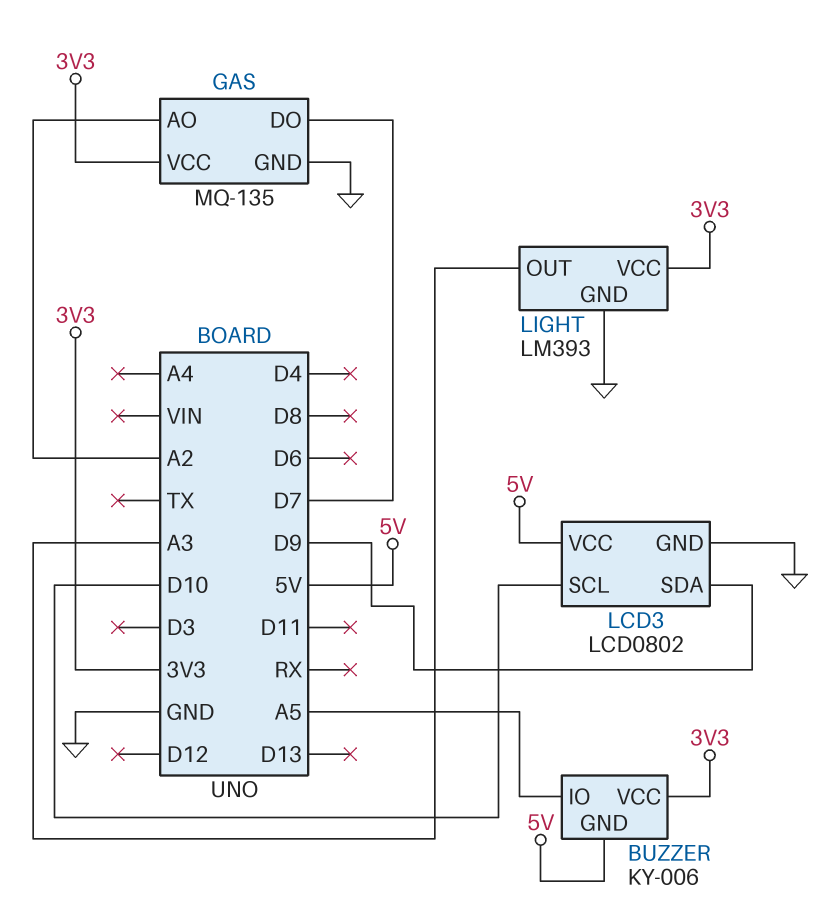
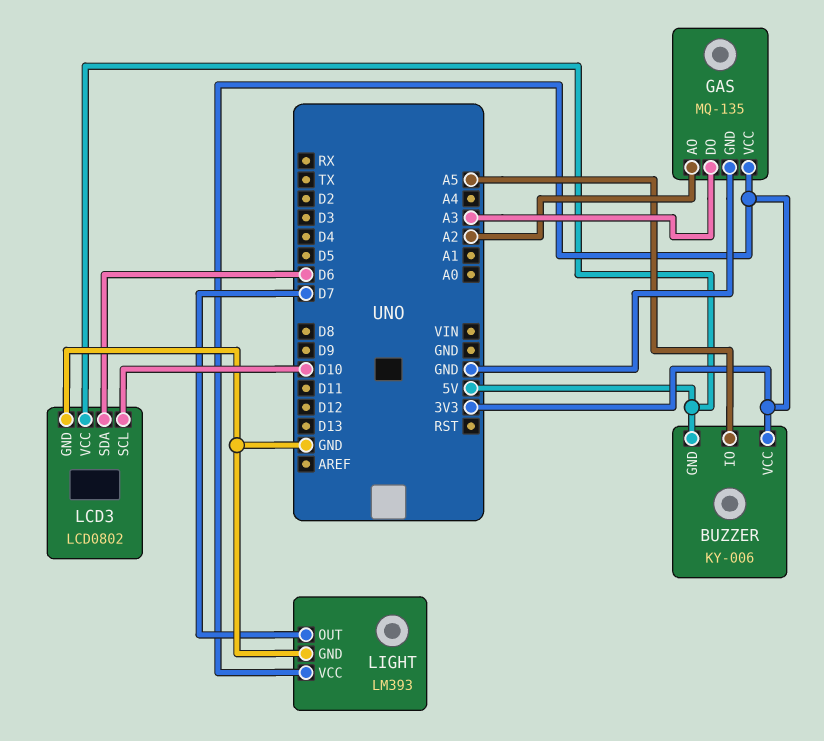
GAS pin DO: D7 -> A3
LCD3 pin SDA: D9 -> D6
LIGHT pin OUT: A3 -> D7

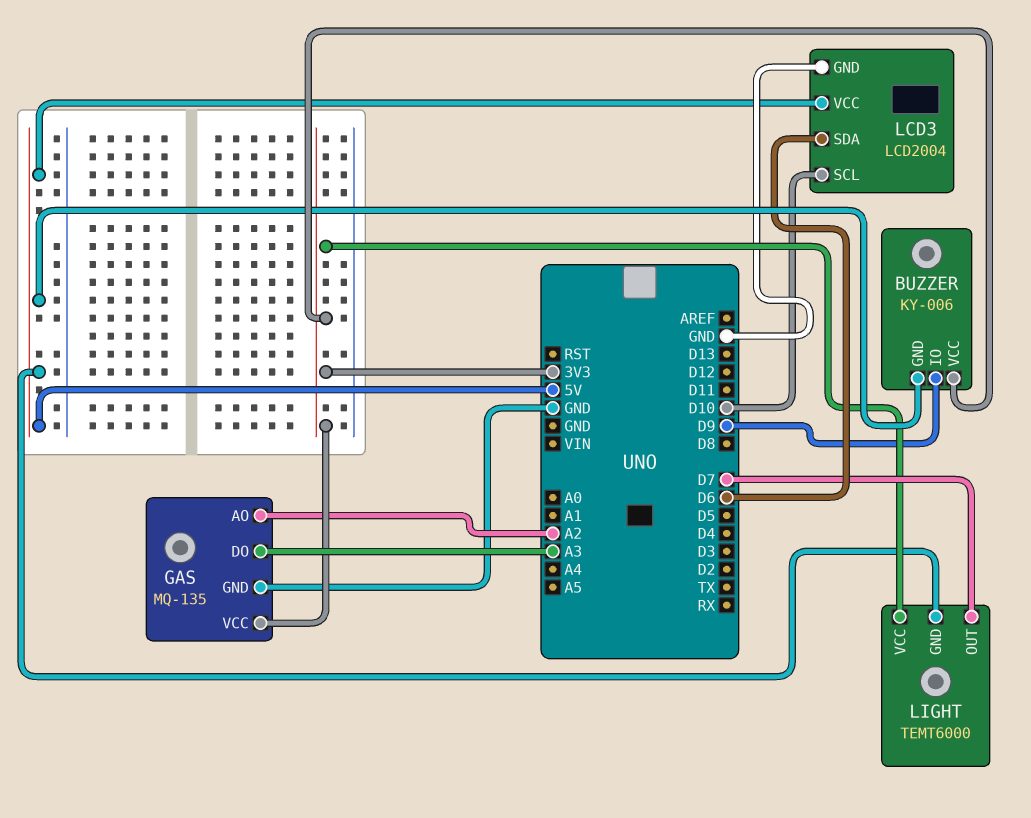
BUZZER pin IO: A5 -> D9
LCD3: LCD0802 -> LCD2004
LIGHT: LM393 -> TEMT6000
LIGHT pin GND: GND -> 5V

